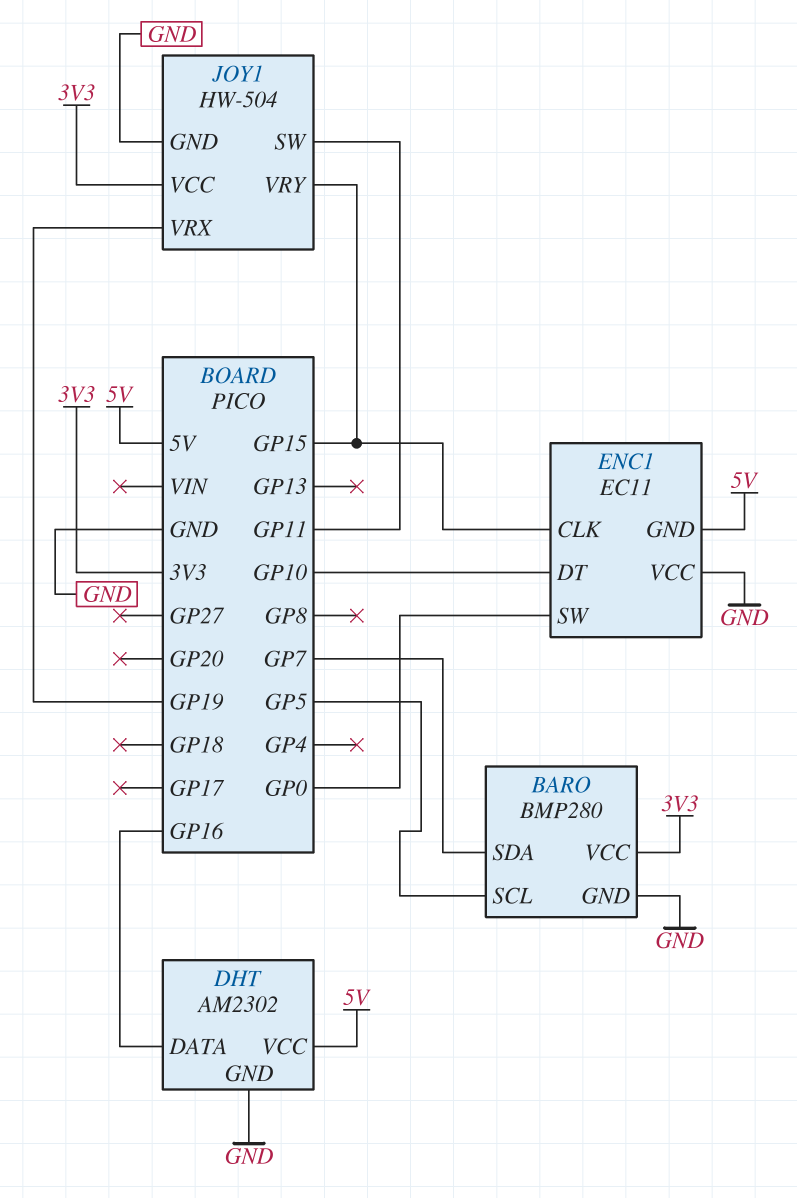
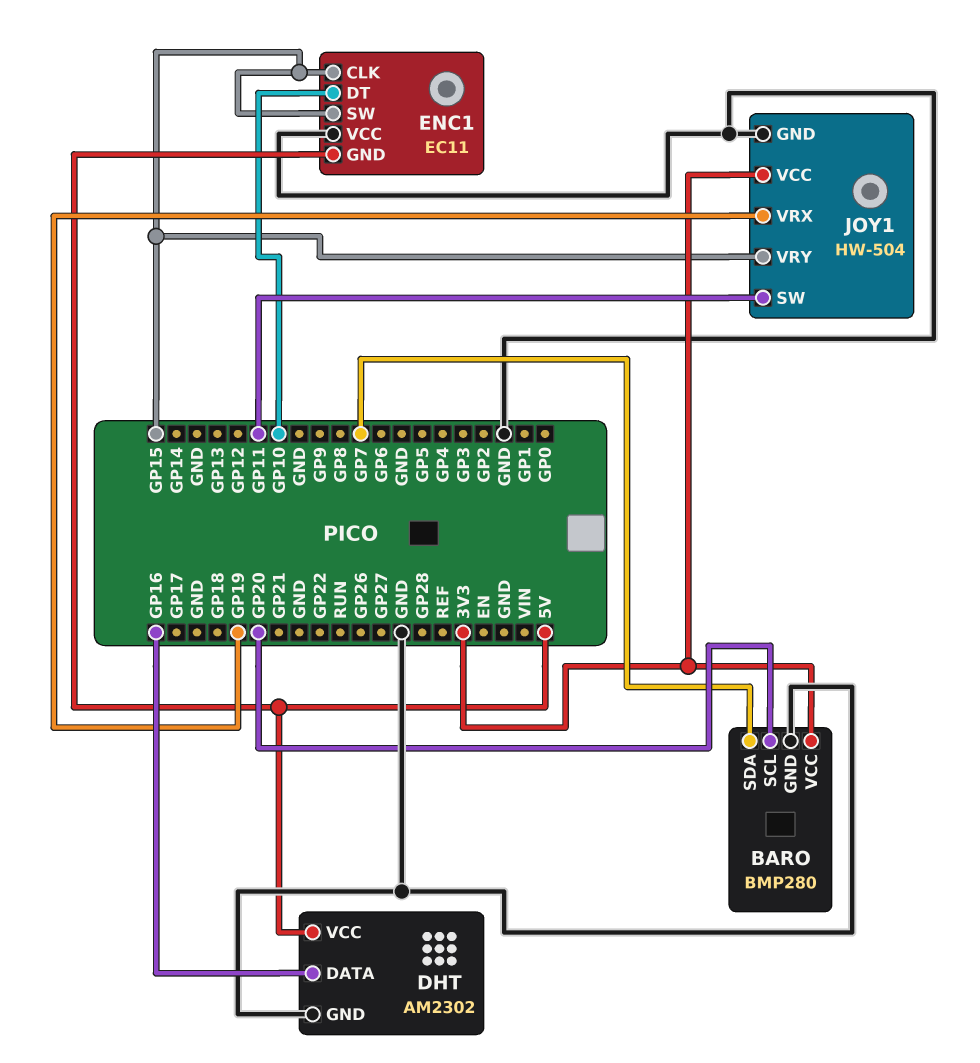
BARO pin SCL: GP5 -> GP20
ENC1 pin SW: GP0 -> GP15

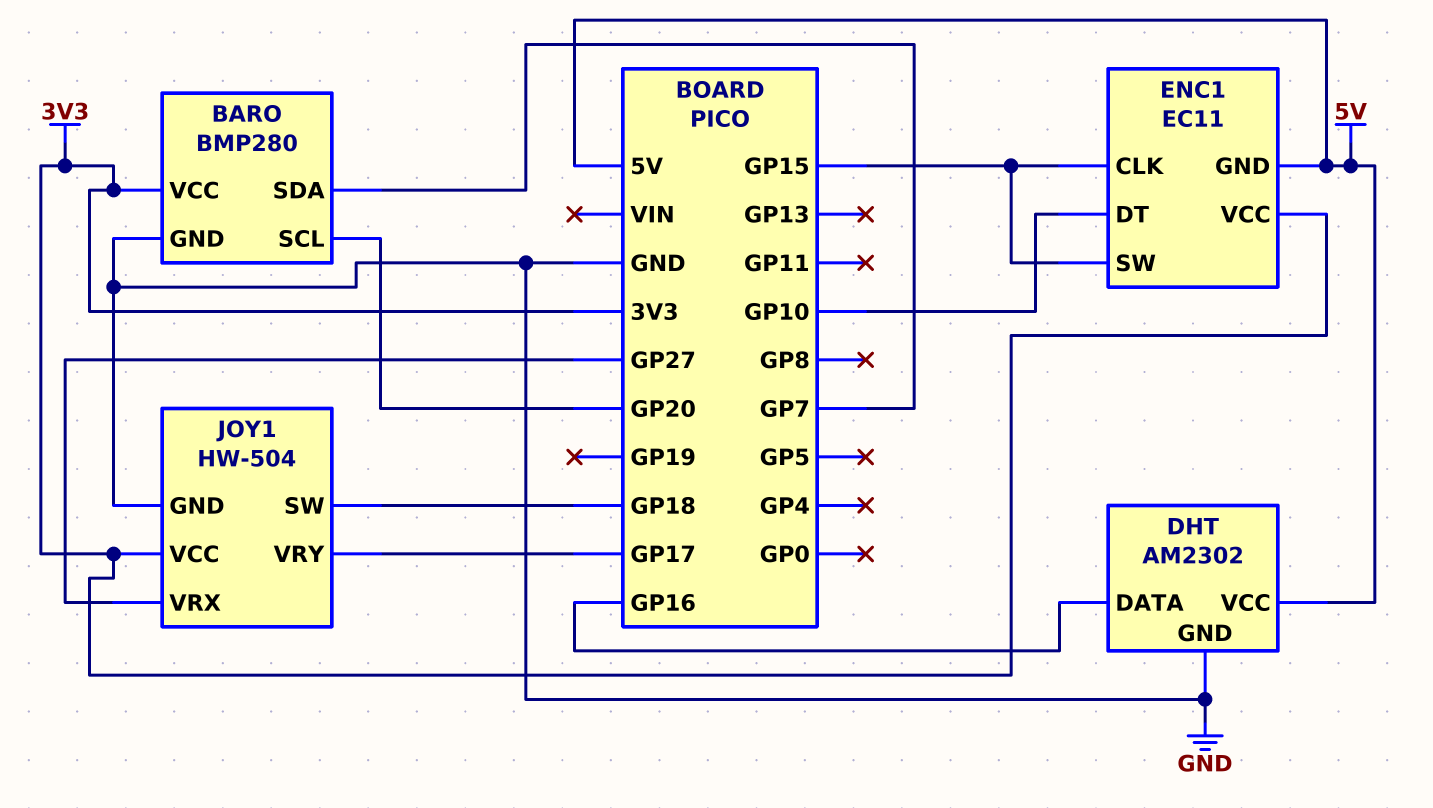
ENC1 pin VCC: GND -> 3V3
JOY1 pin SW: GP11 -> GP18
JOY1 pin VRX: GP19 -> GP27
JOY1 pin VRY: GP15 -> GP17

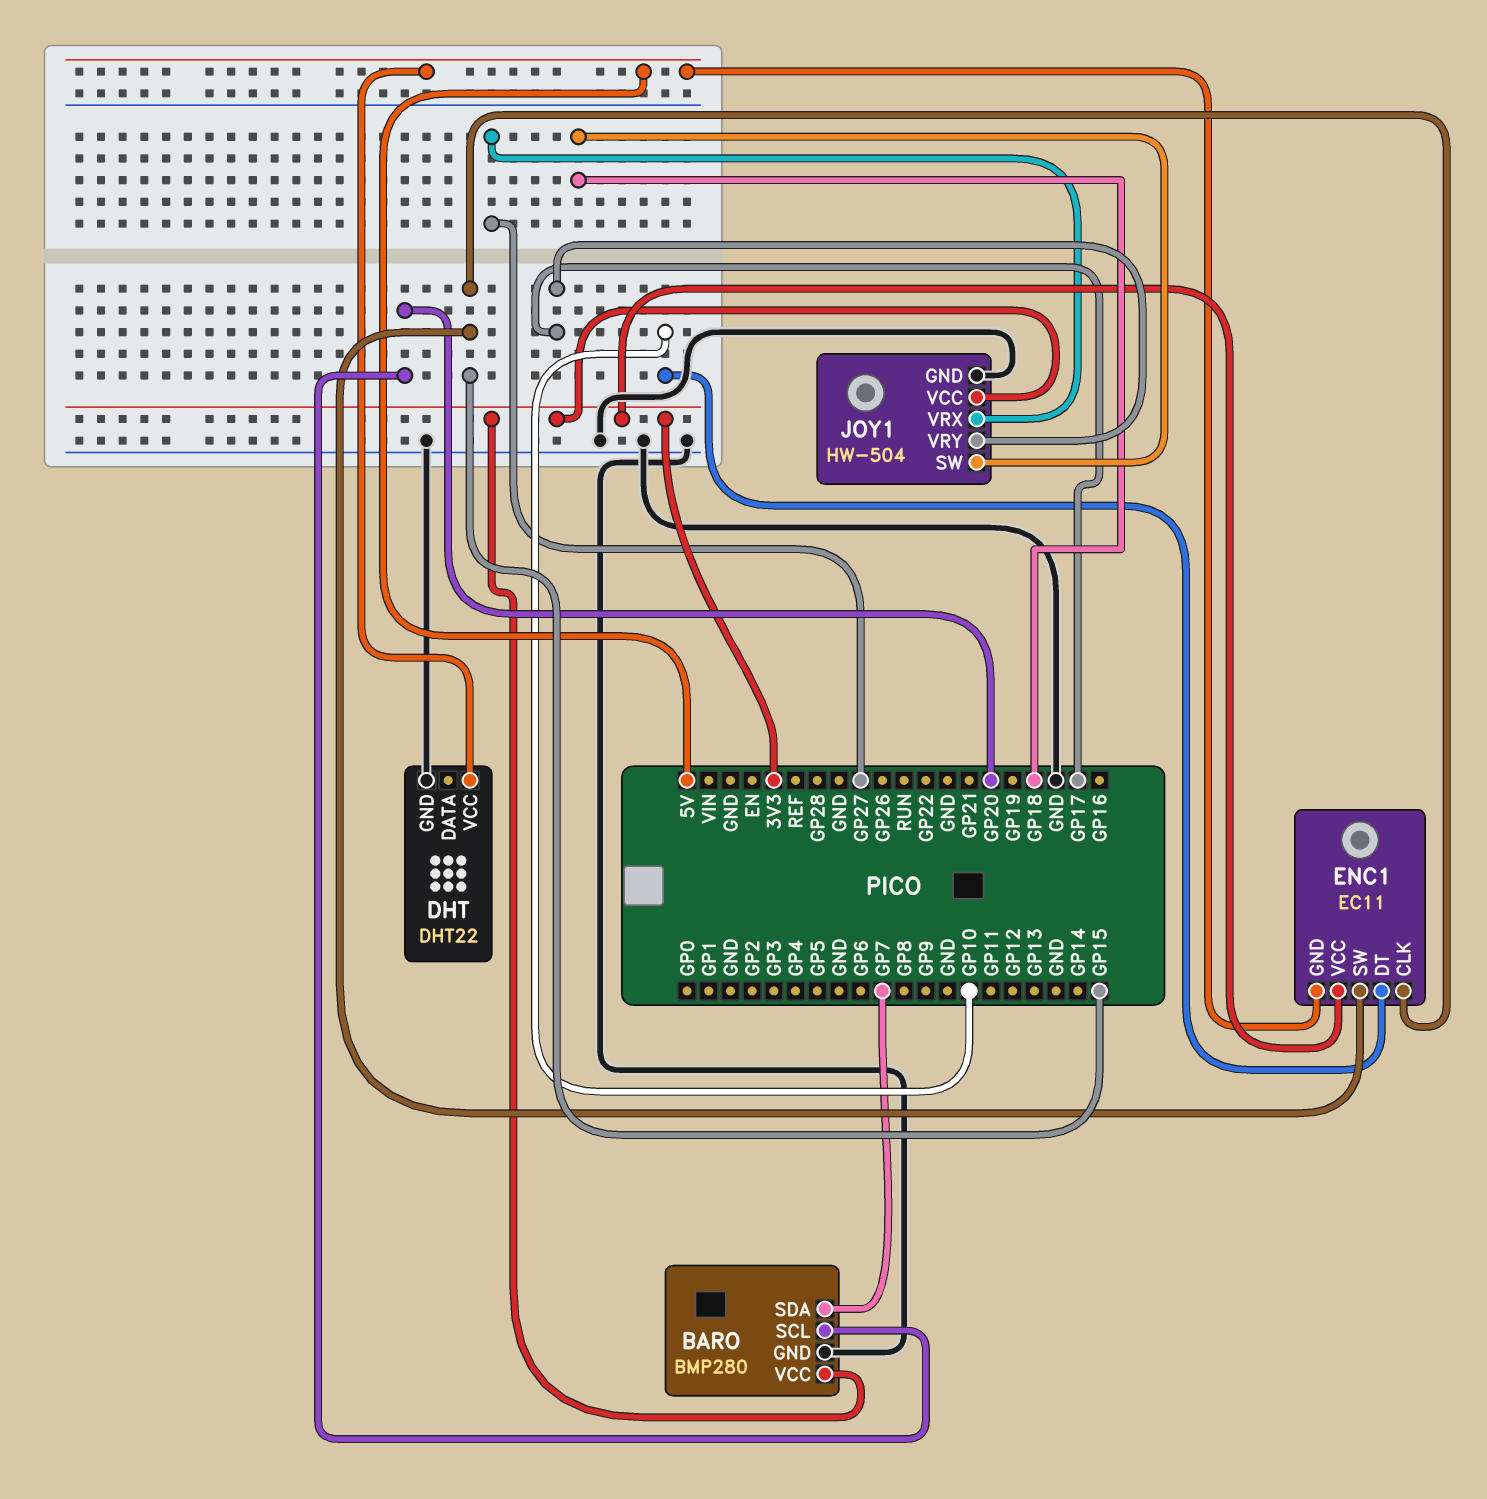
DHT: AM2302 -> DHT22
DHT pin DATA: GP16 -> none

